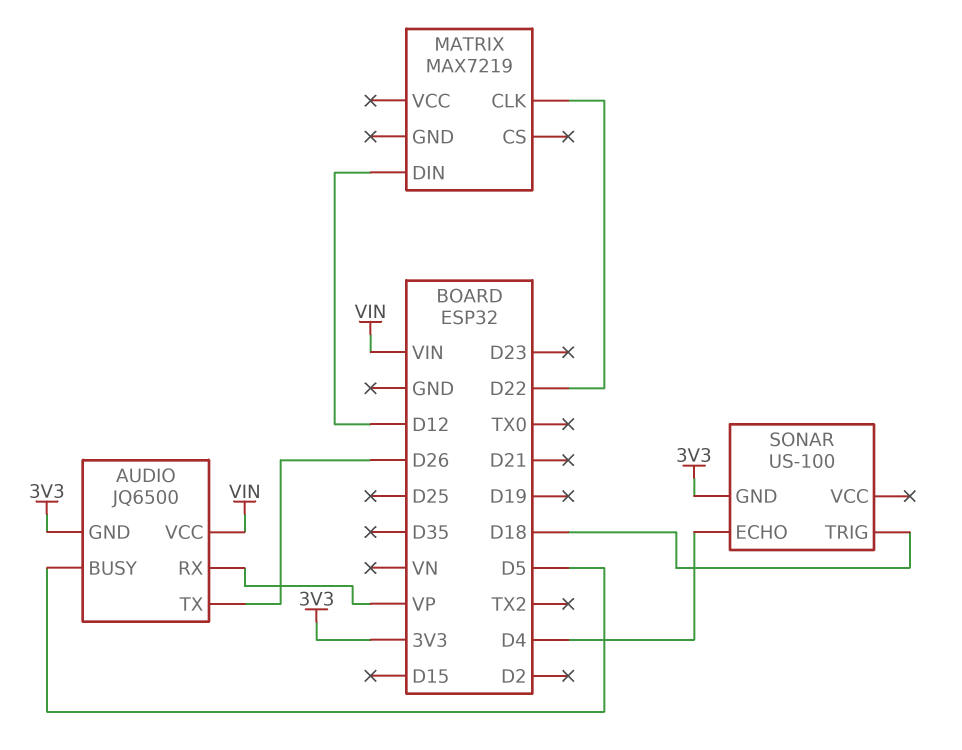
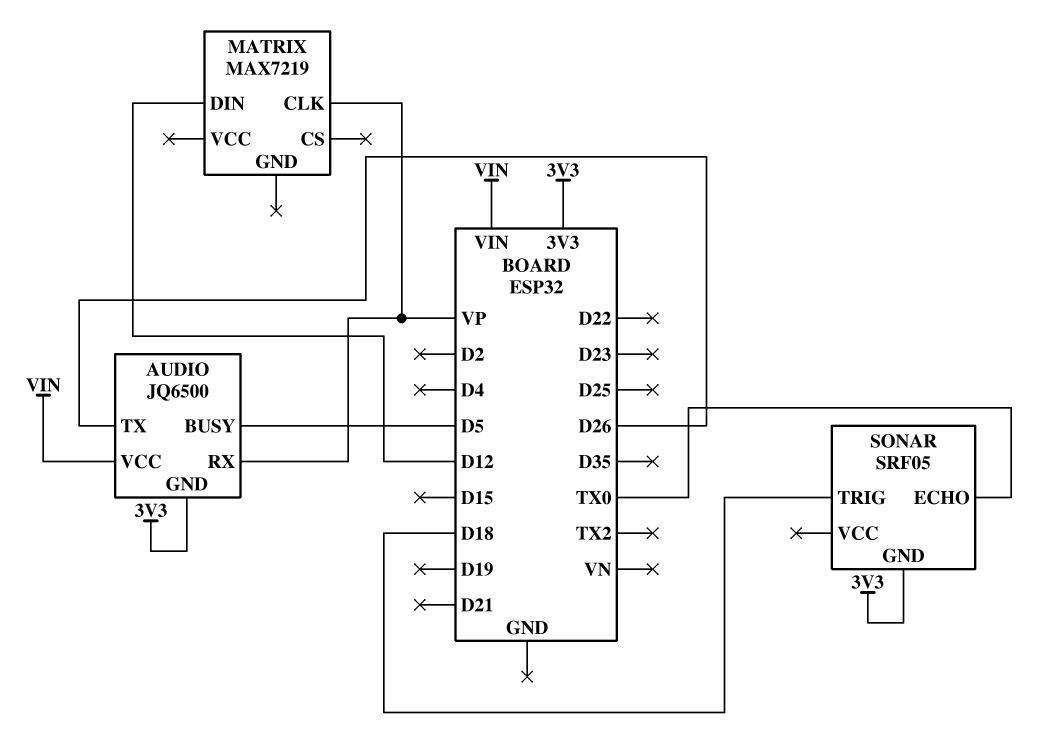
MATRIX pin CLK: D22 -> VP
SONAR: US-100 -> SRF05
SONAR pin ECHO: D4 -> TX0

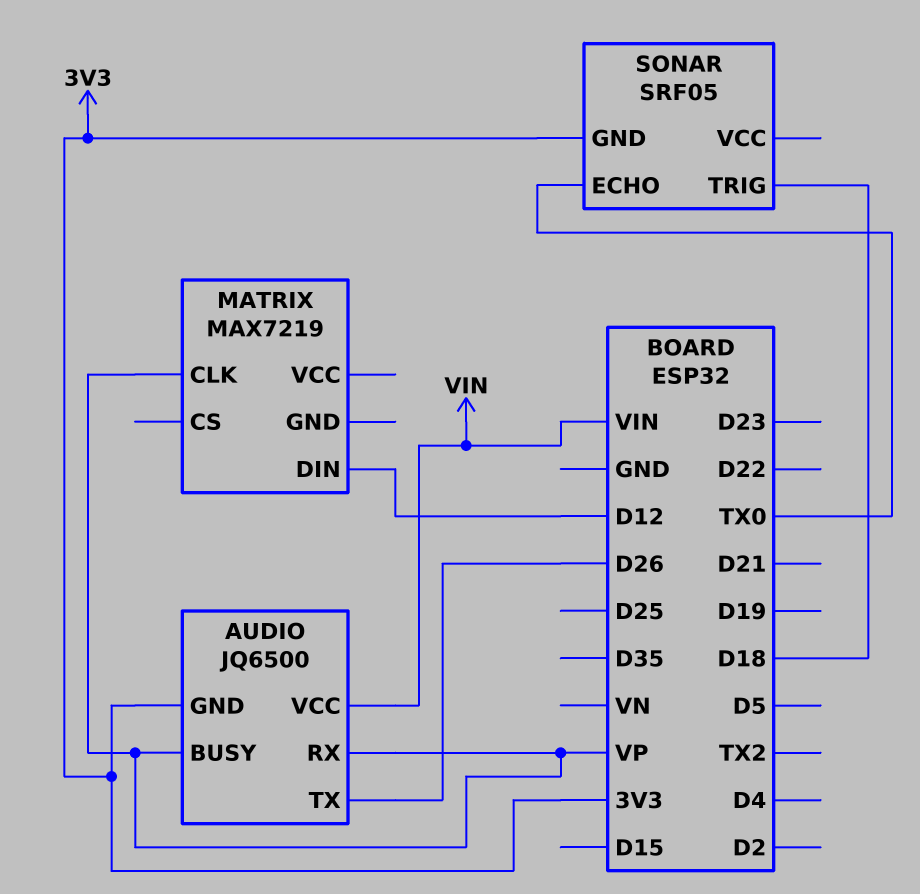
AUDIO pin BUSY: D5 -> VP

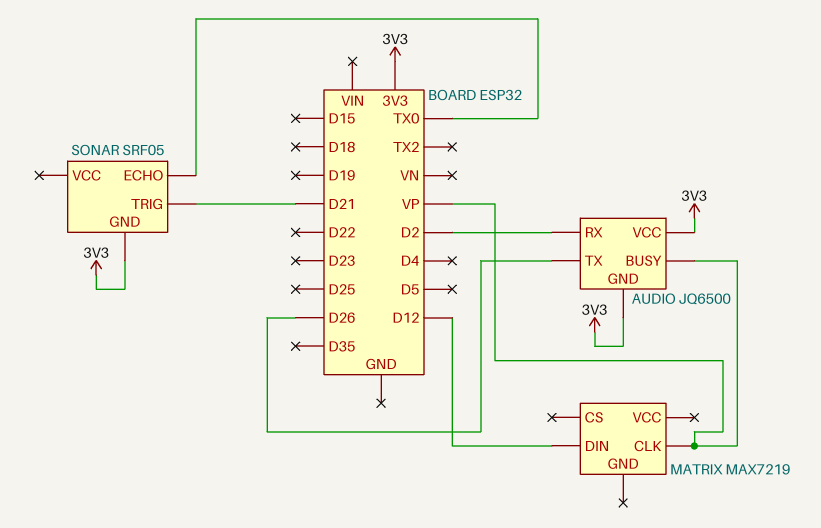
AUDIO pin RX: VP -> D2
AUDIO pin VCC: VIN -> 3V3
SONAR pin TRIG: D18 -> D21

